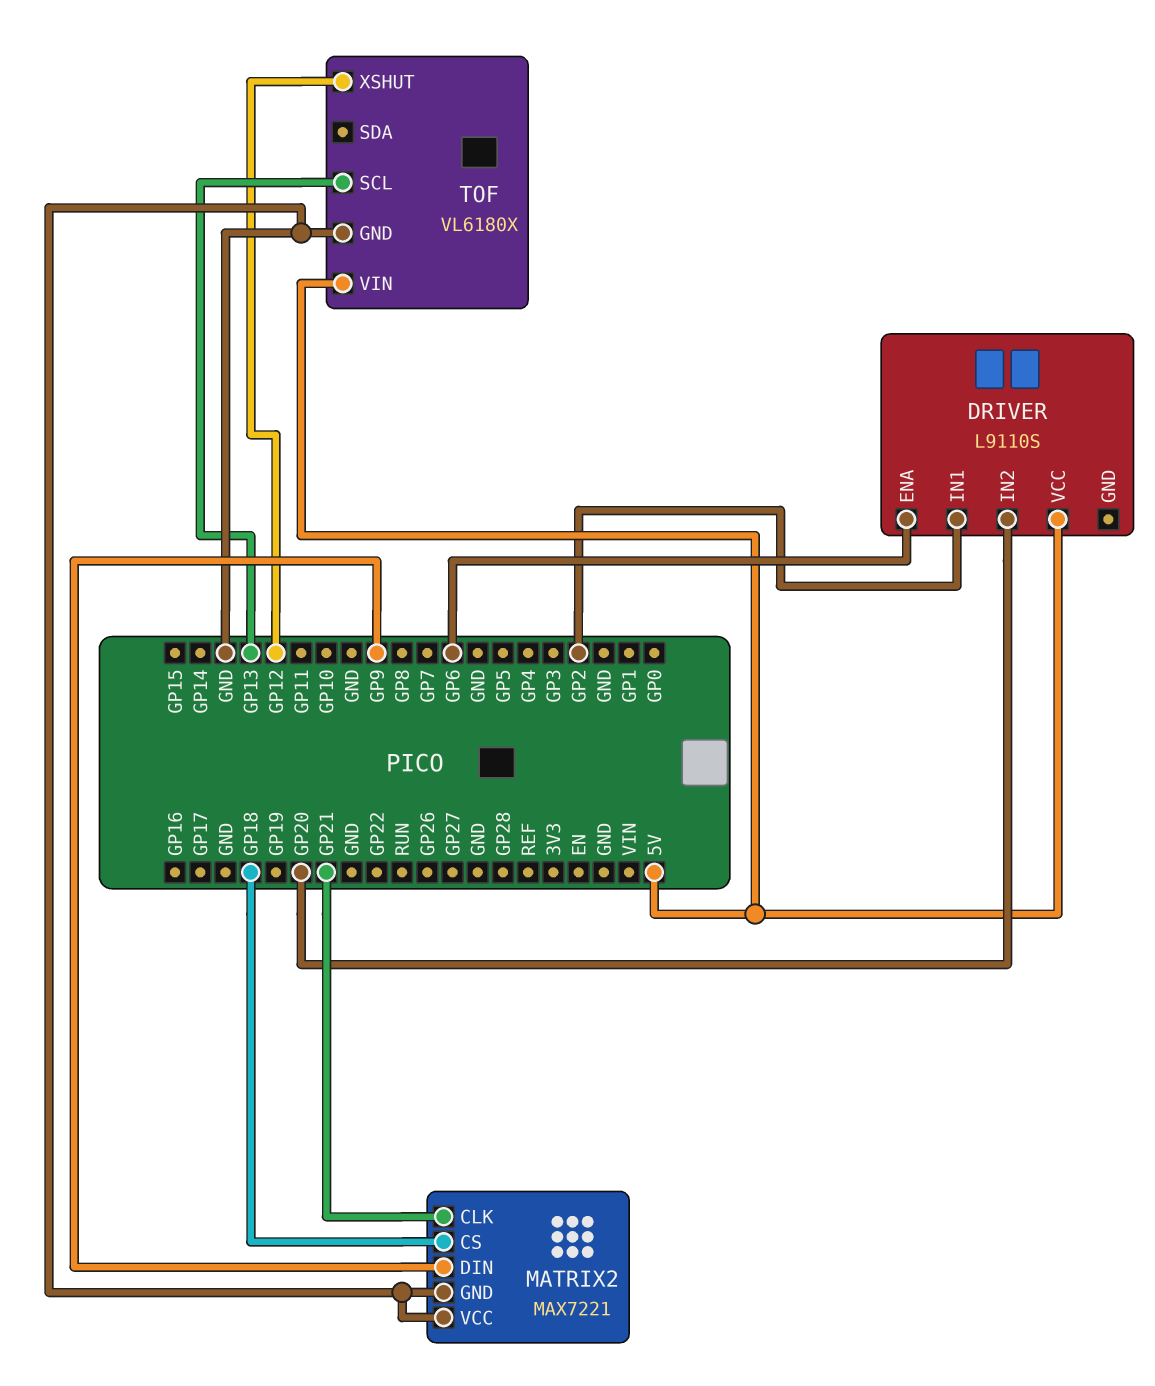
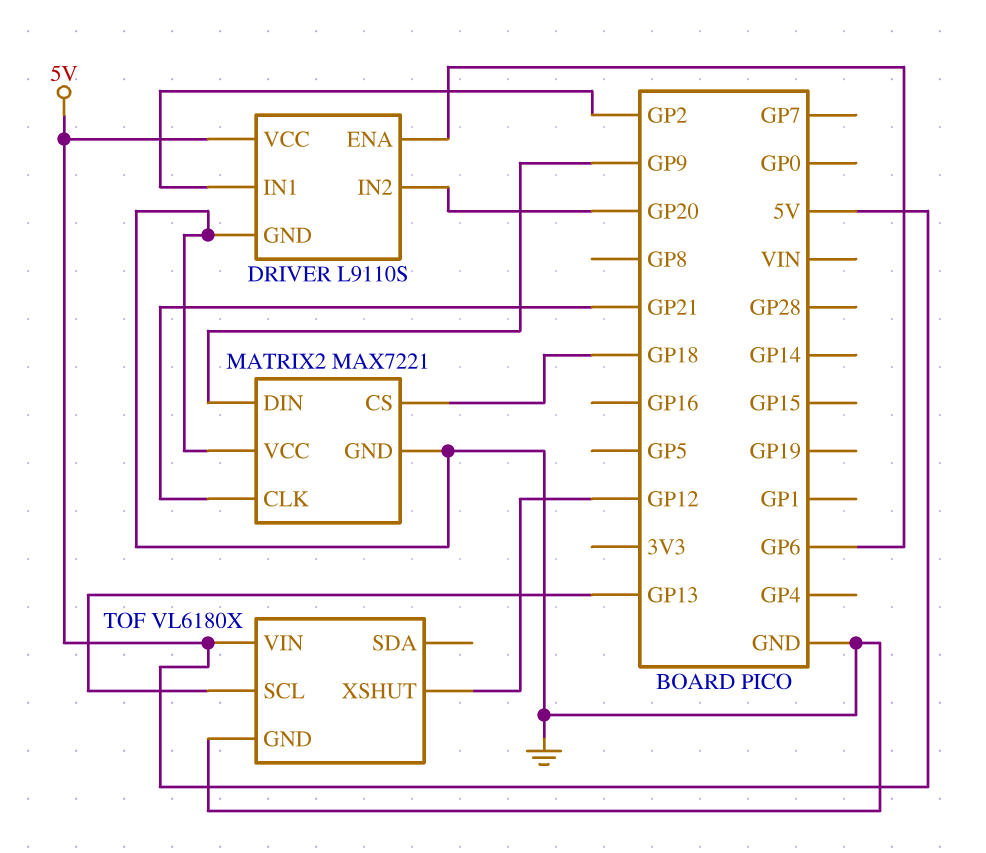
DRIVER pin GND: none -> GND

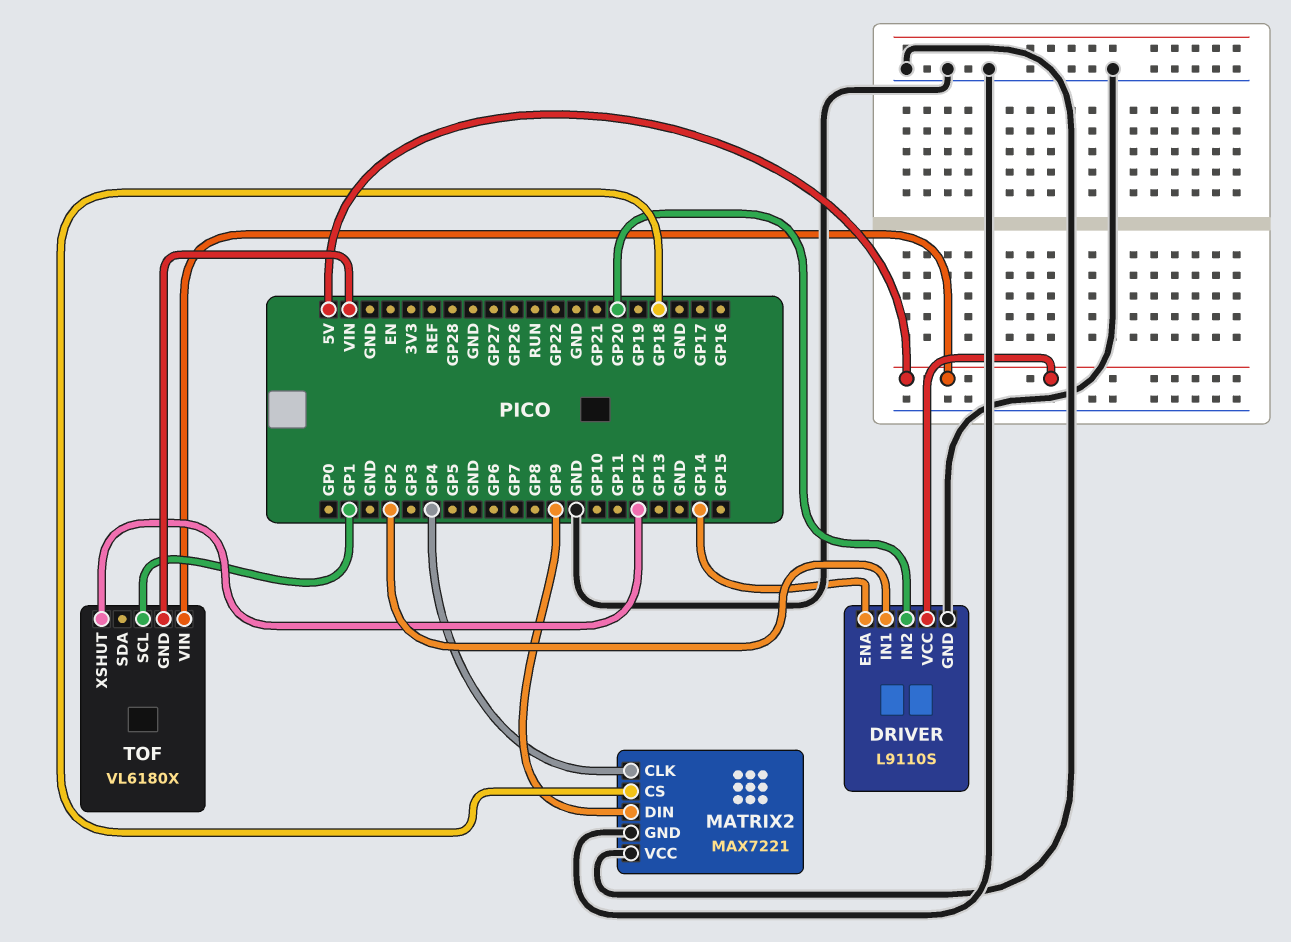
DRIVER pin ENA: GP6 -> GP14
MATRIX2 pin CLK: GP21 -> GP4
TOF pin GND: GND -> VIN
TOF pin SCL: GP13 -> GP1

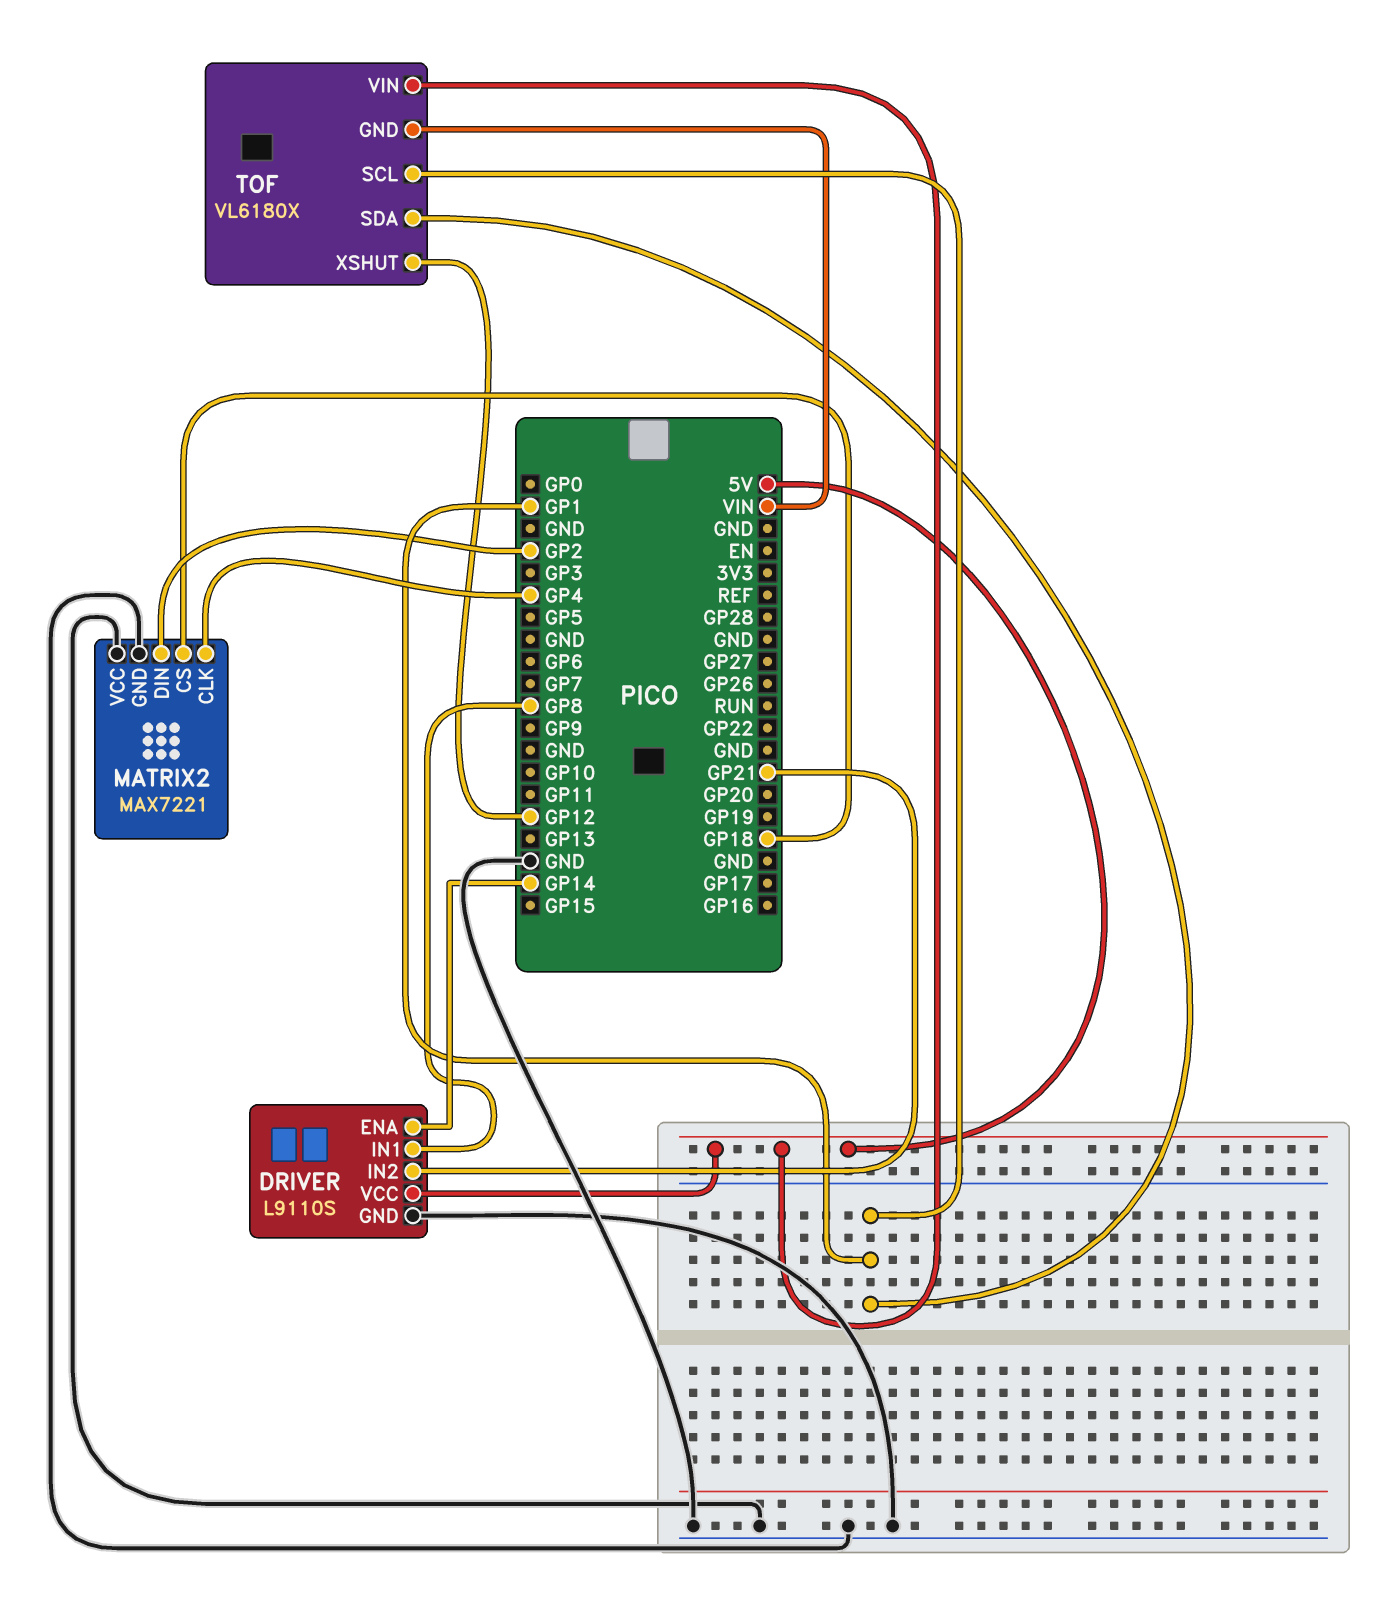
DRIVER pin IN1: GP2 -> GP8
DRIVER pin IN2: GP20 -> GP21
MATRIX2 pin DIN: GP9 -> GP2
TOF pin SDA: none -> GP1

